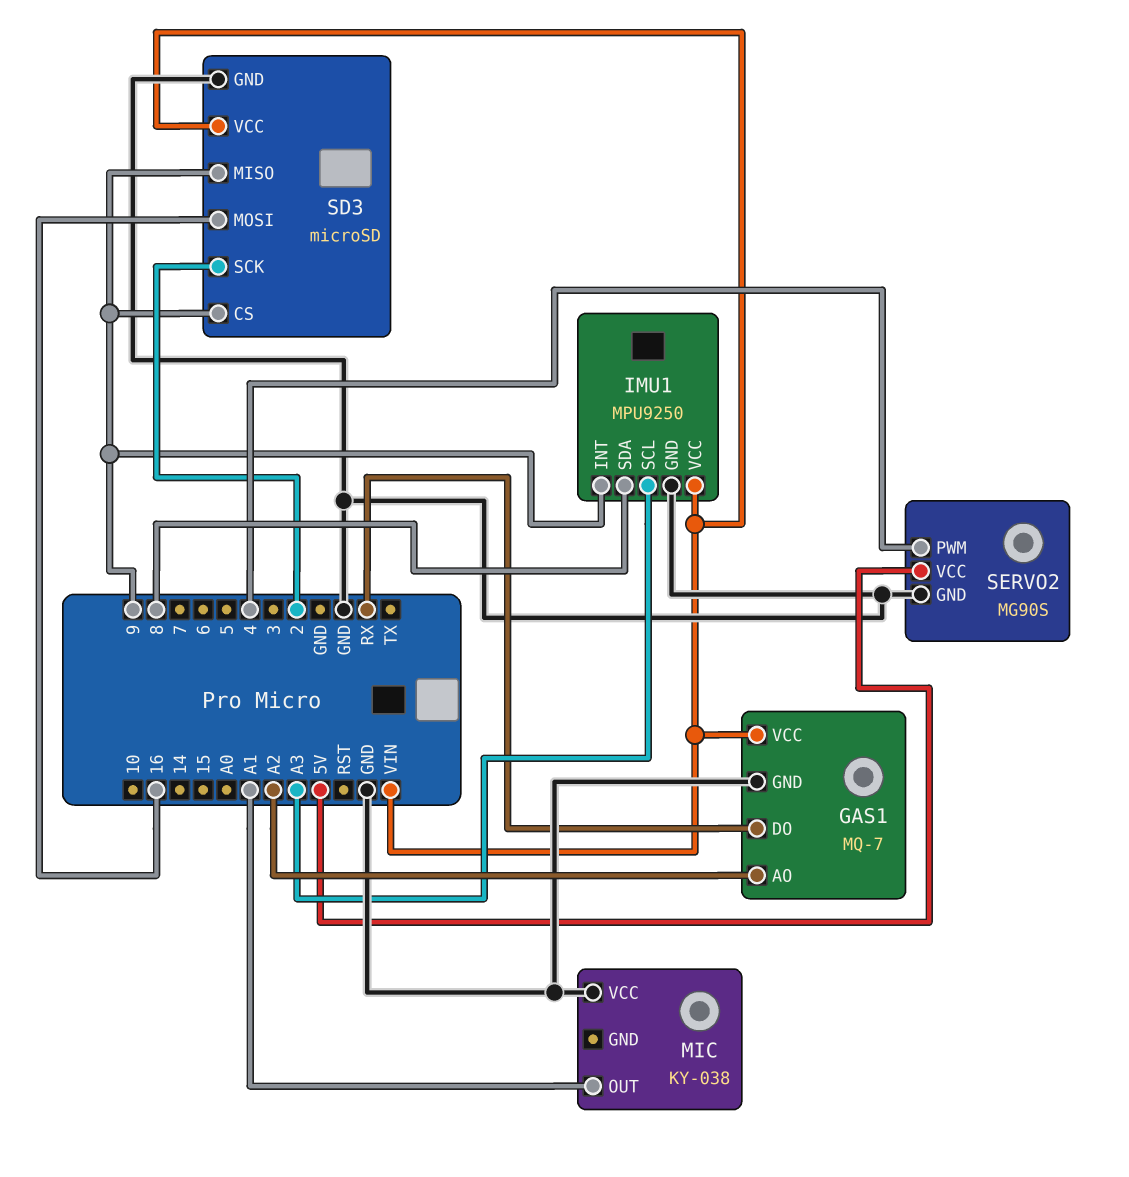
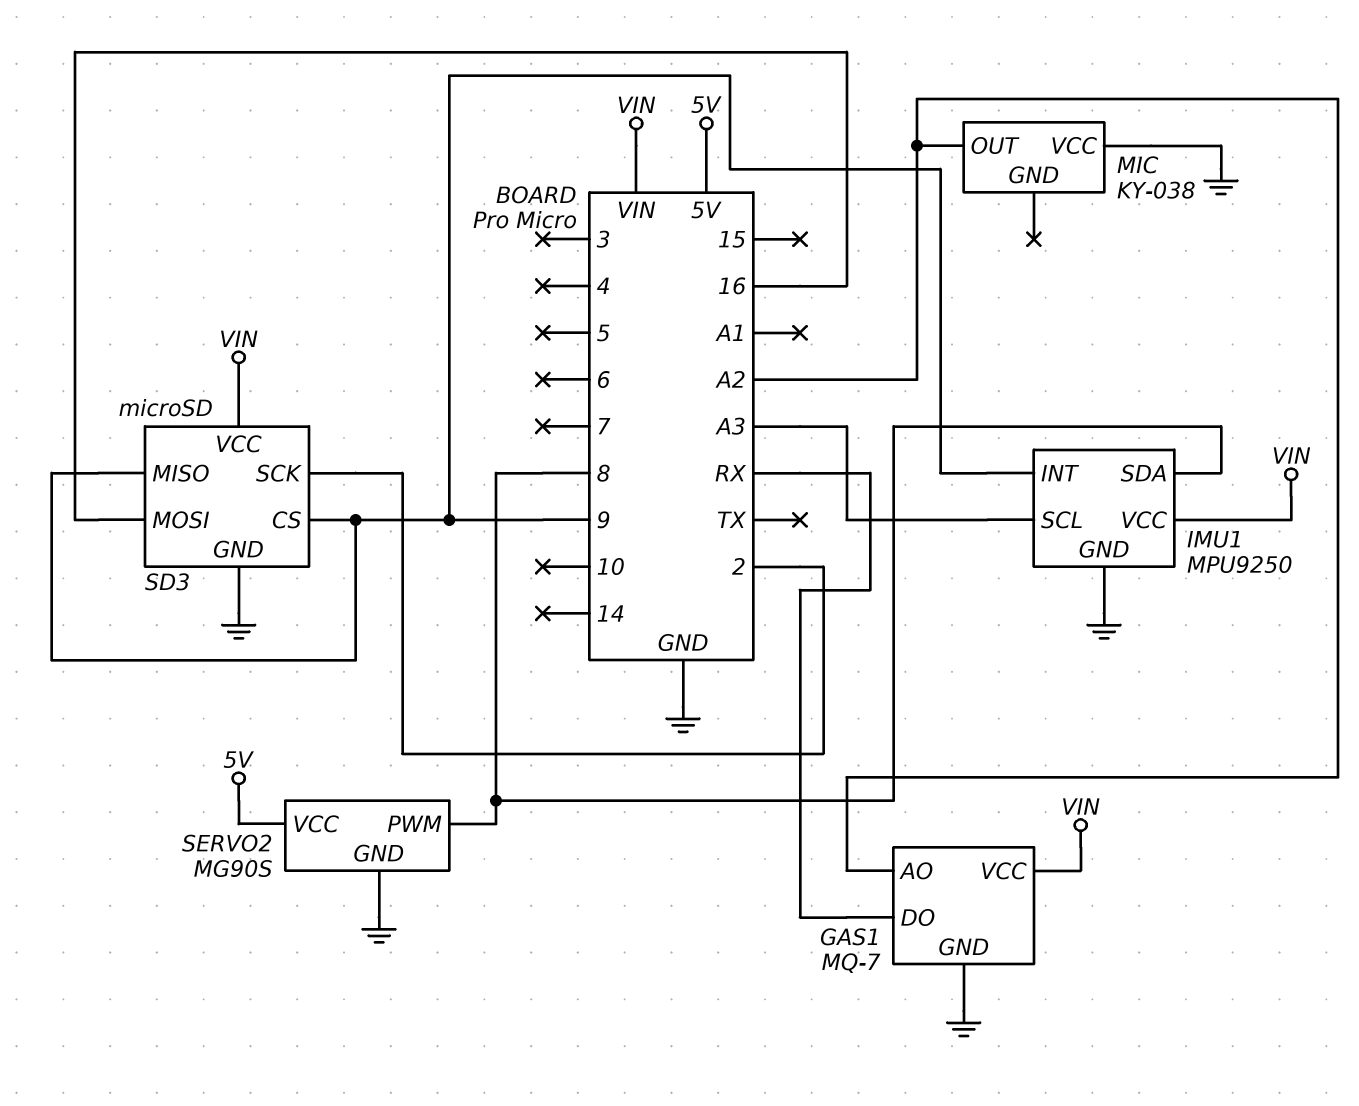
MIC pin OUT: A1 -> A2
SERVO2 pin PWM: 4 -> 8

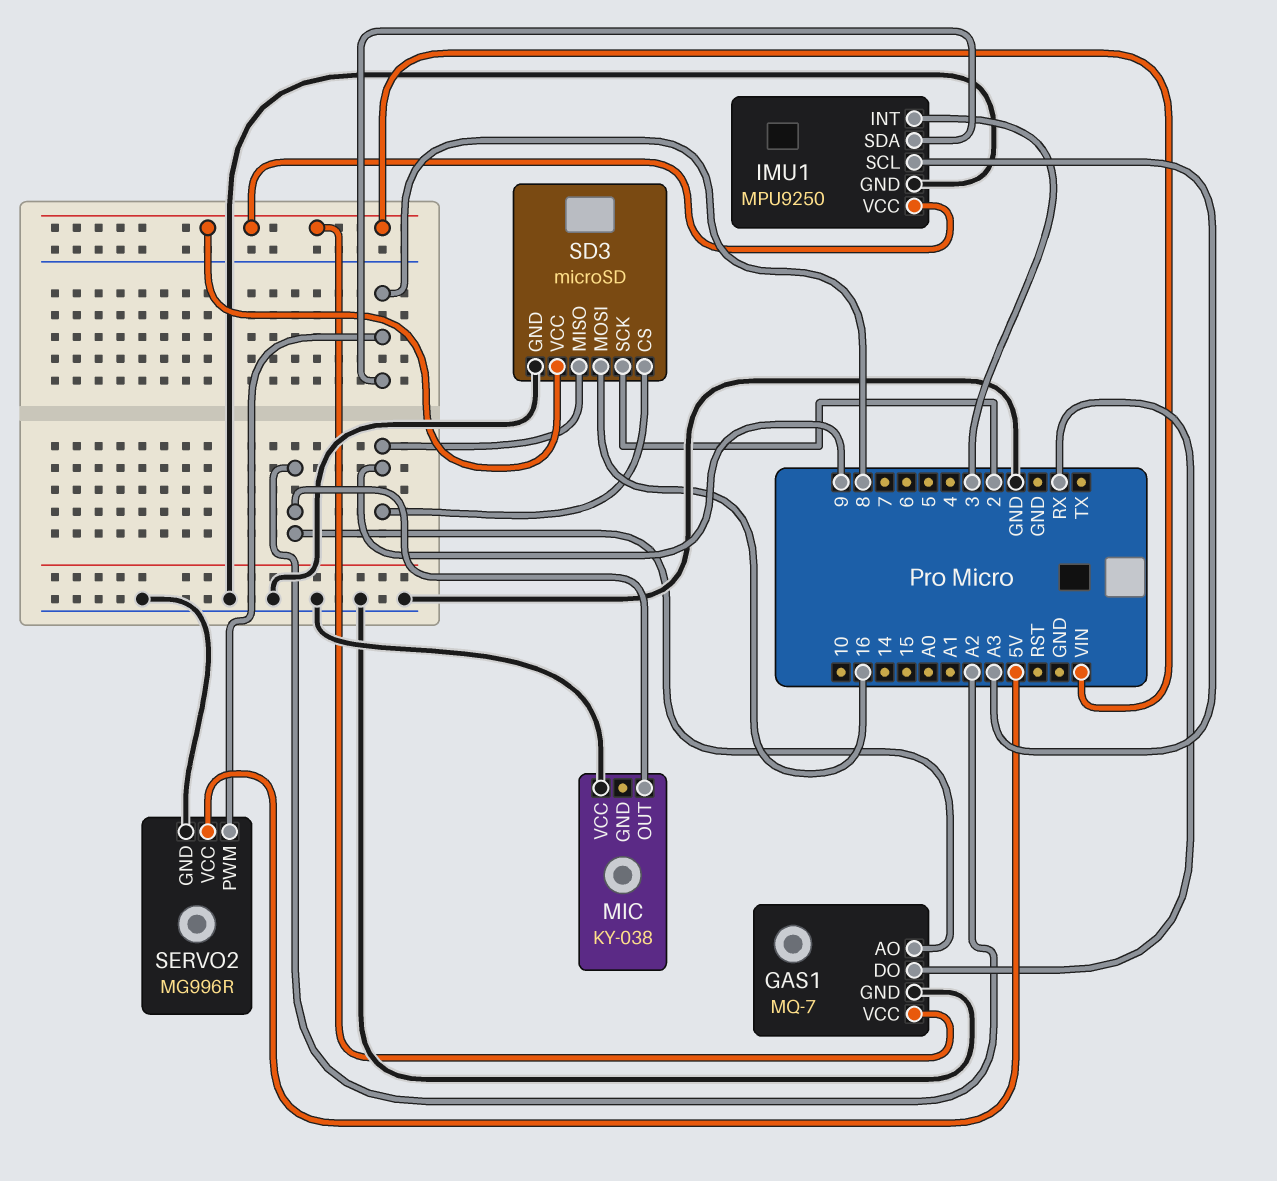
IMU1 pin INT: 9 -> 3
SERVO2: MG90S -> MG996R

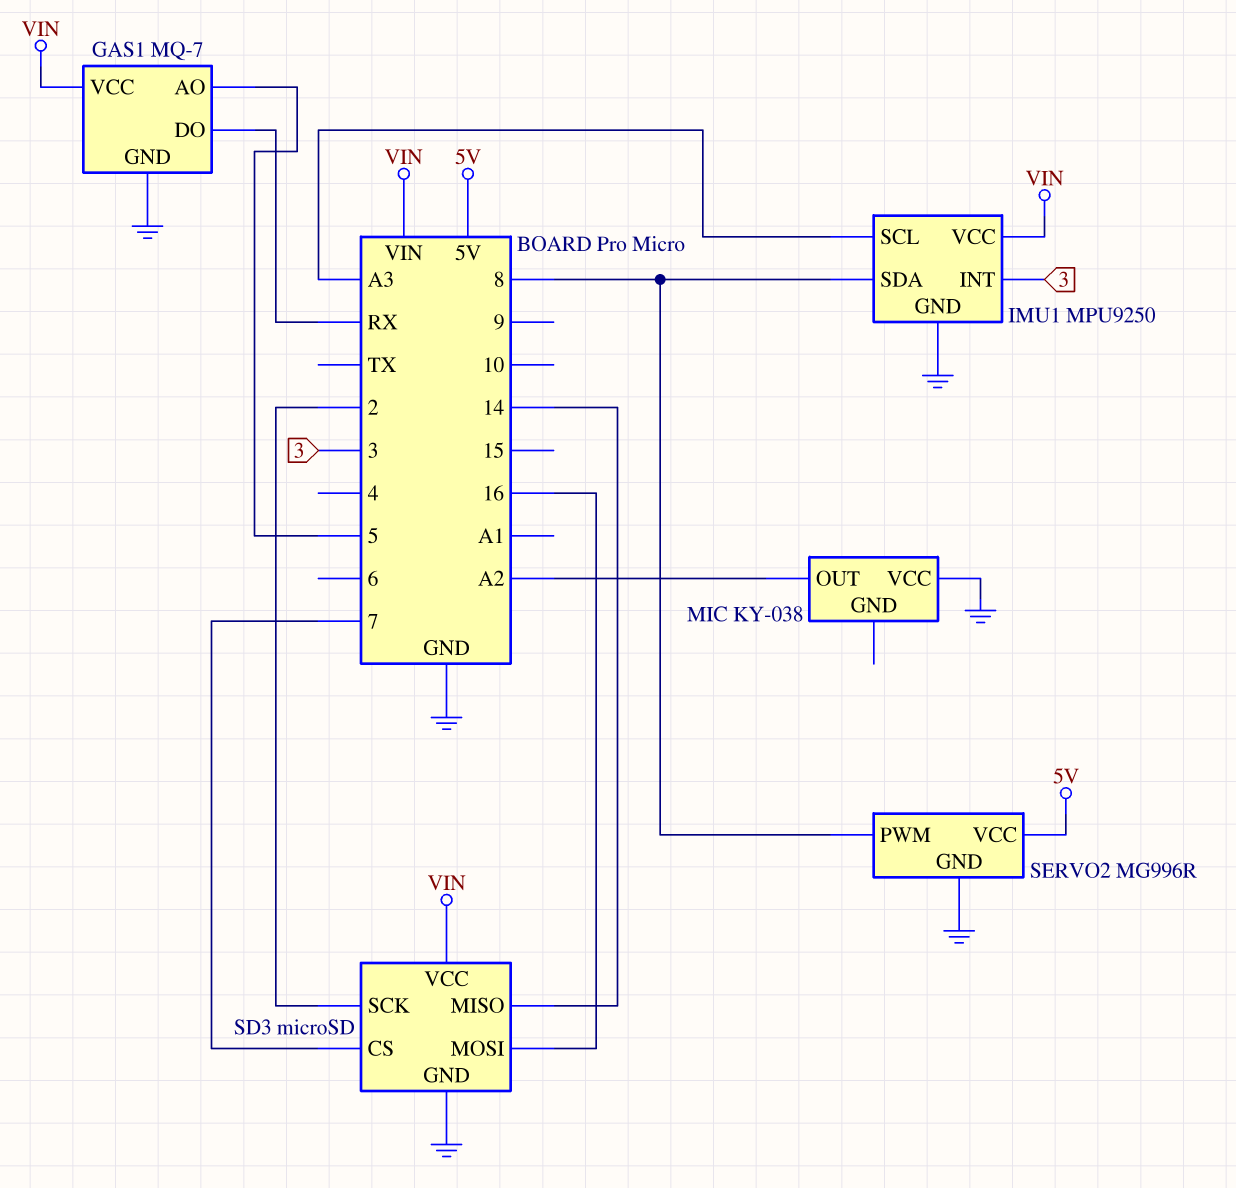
GAS1 pin AO: A2 -> 5
SD3 pin CS: 9 -> 7
SD3 pin MISO: 9 -> 14

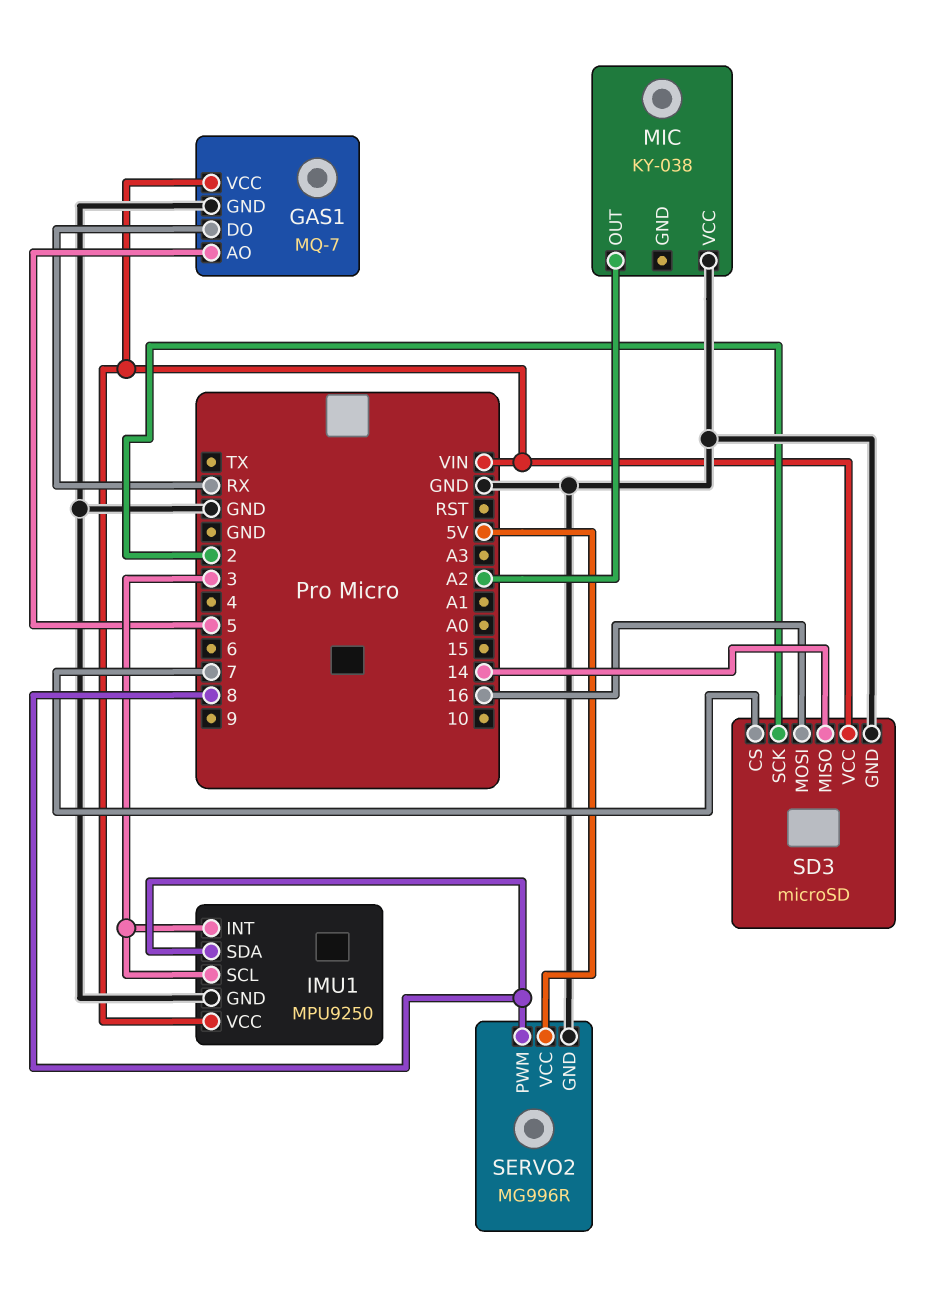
IMU1 pin SCL: A3 -> 3

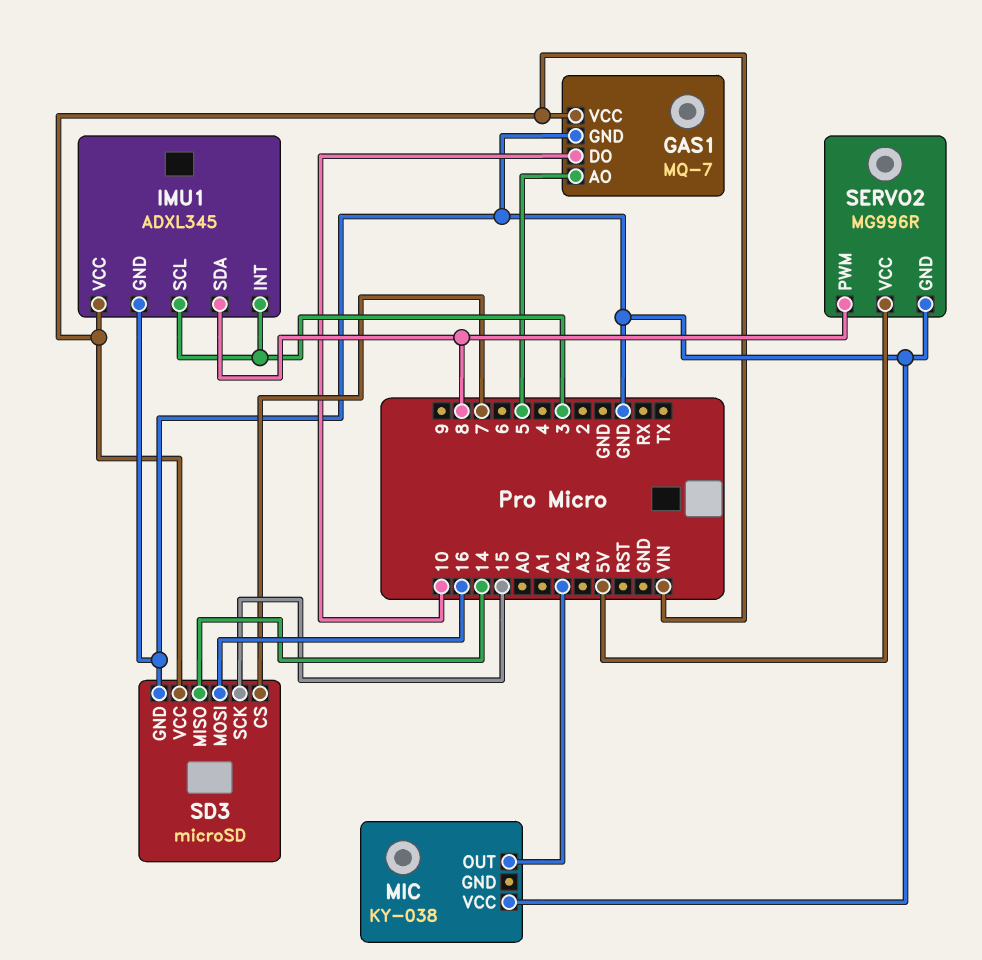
GAS1 pin DO: RX -> 10
IMU1: MPU9250 -> ADXL345
SD3 pin SCK: 2 -> 15

